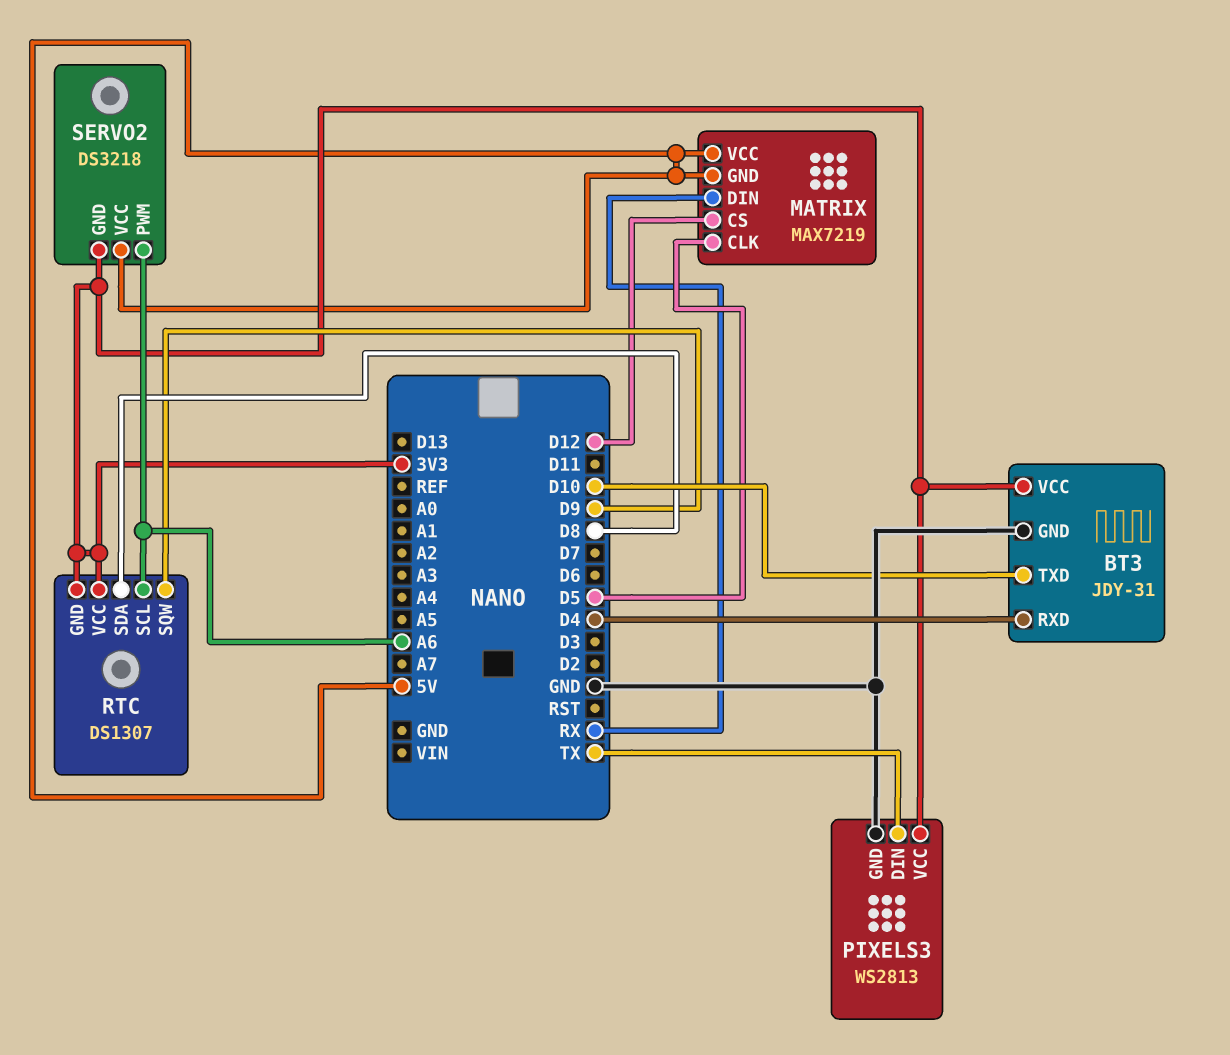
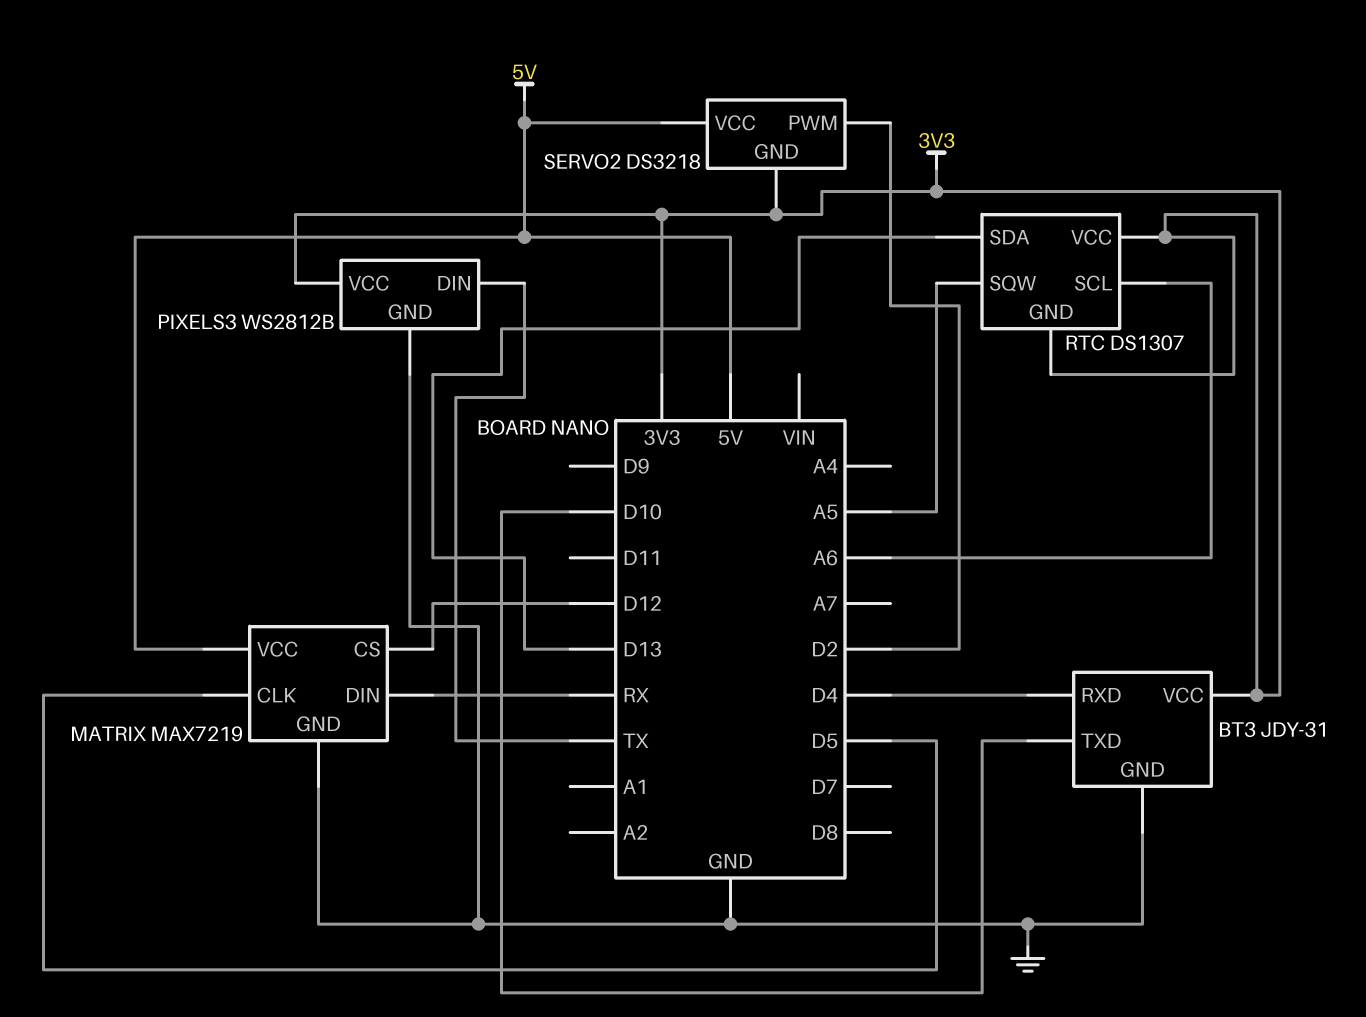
MATRIX pin GND: 5V -> GND
PIXELS3: WS2813 -> WS2812B
RTC pin SDA: D8 -> D13
RTC pin SQW: D9 -> A5
SERVO2 pin PWM: A6 -> D2

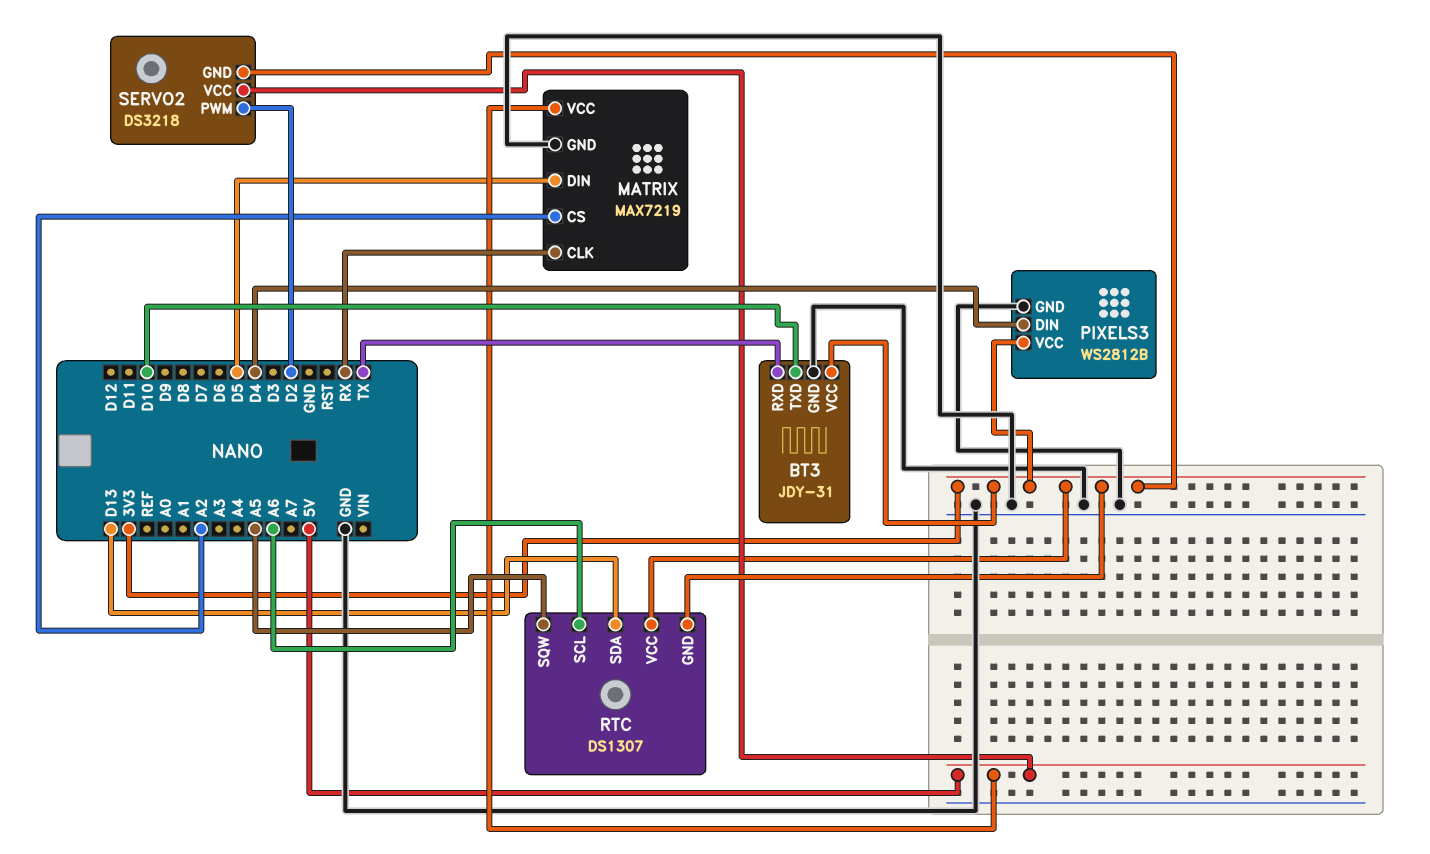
BT3 pin RXD: D4 -> TX
MATRIX pin CLK: D5 -> RX
MATRIX pin CS: D12 -> A2
MATRIX pin DIN: RX -> D5
PIXELS3 pin DIN: TX -> D4

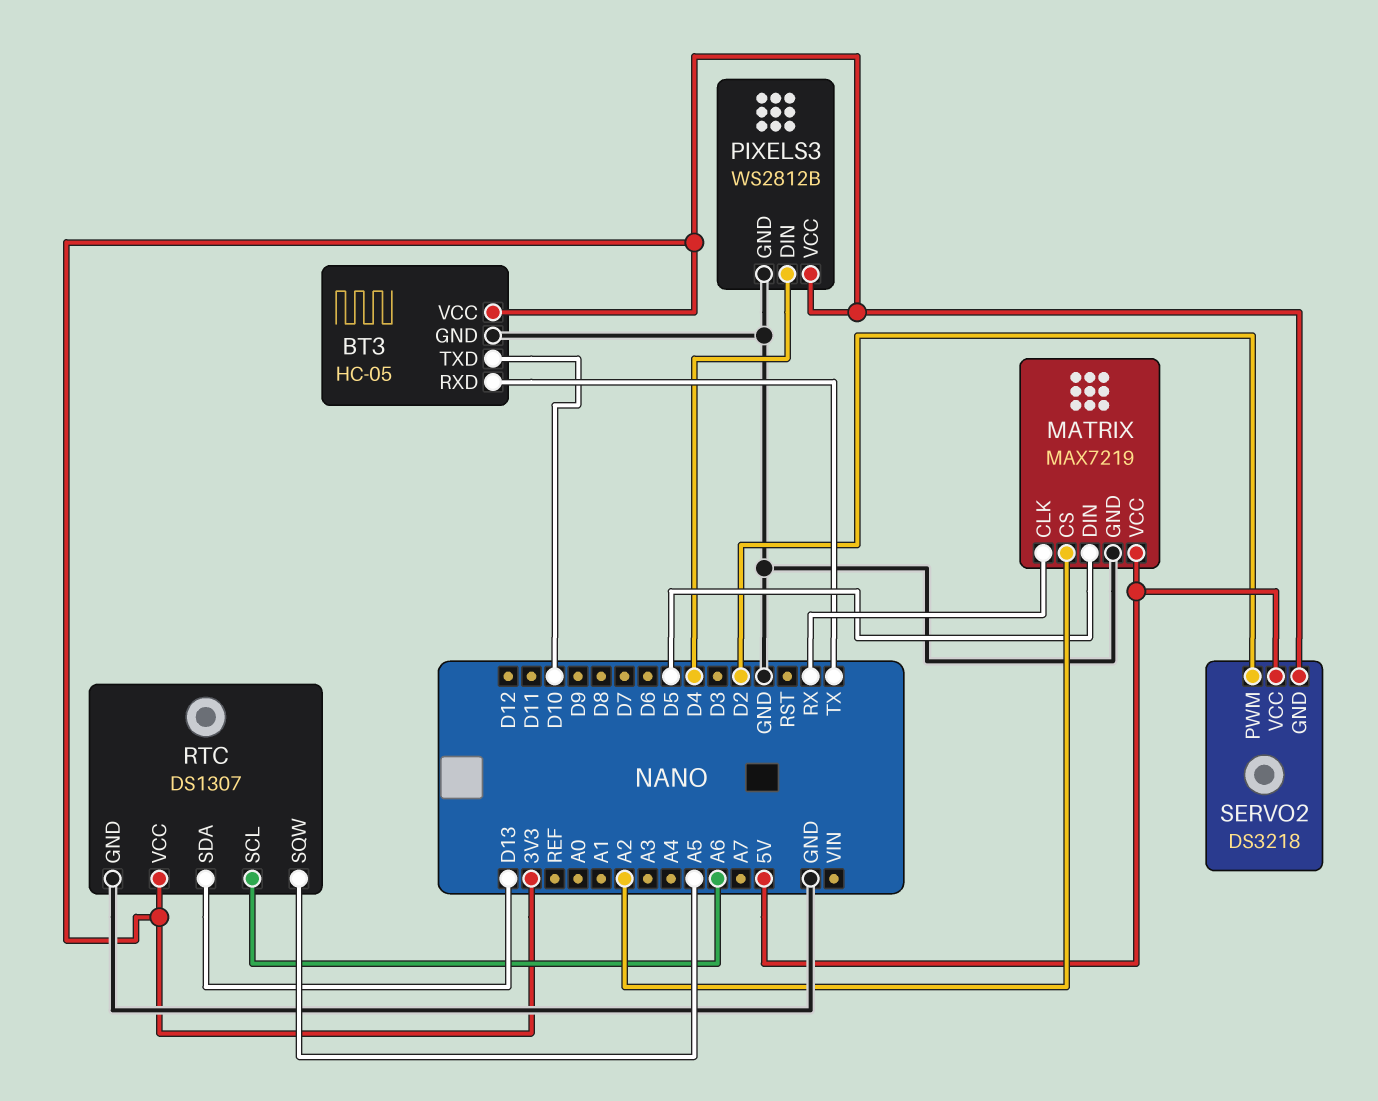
BT3: JDY-31 -> HC-05
RTC pin GND: 3V3 -> GND

